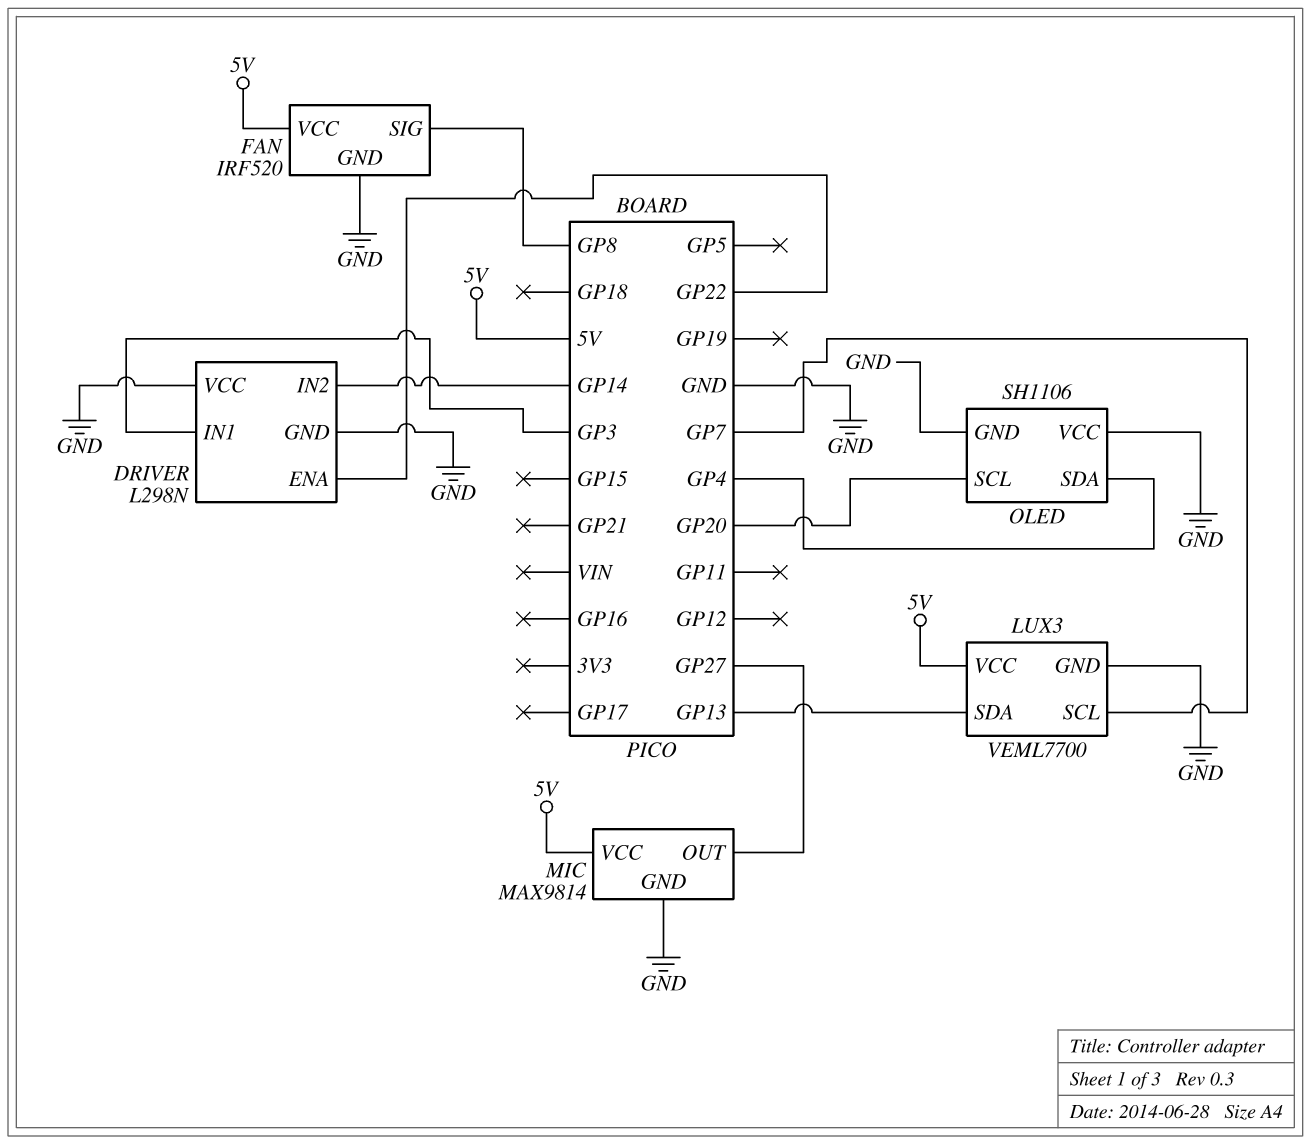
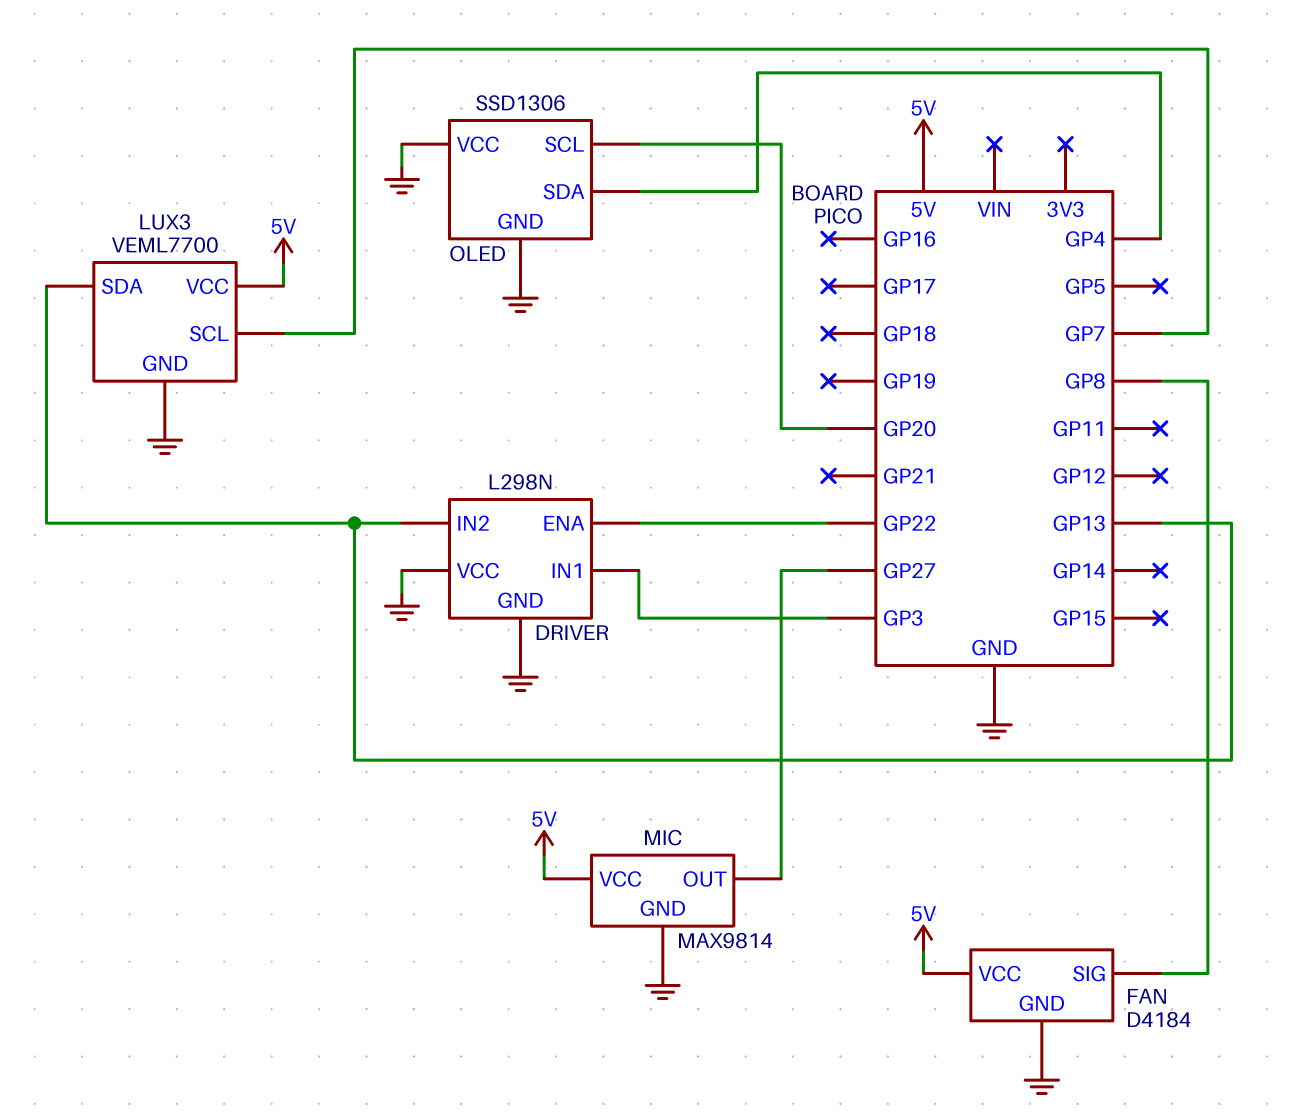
DRIVER pin IN2: GP14 -> GP13
FAN: IRF520 -> D4184
OLED: SH1106 -> SSD1306

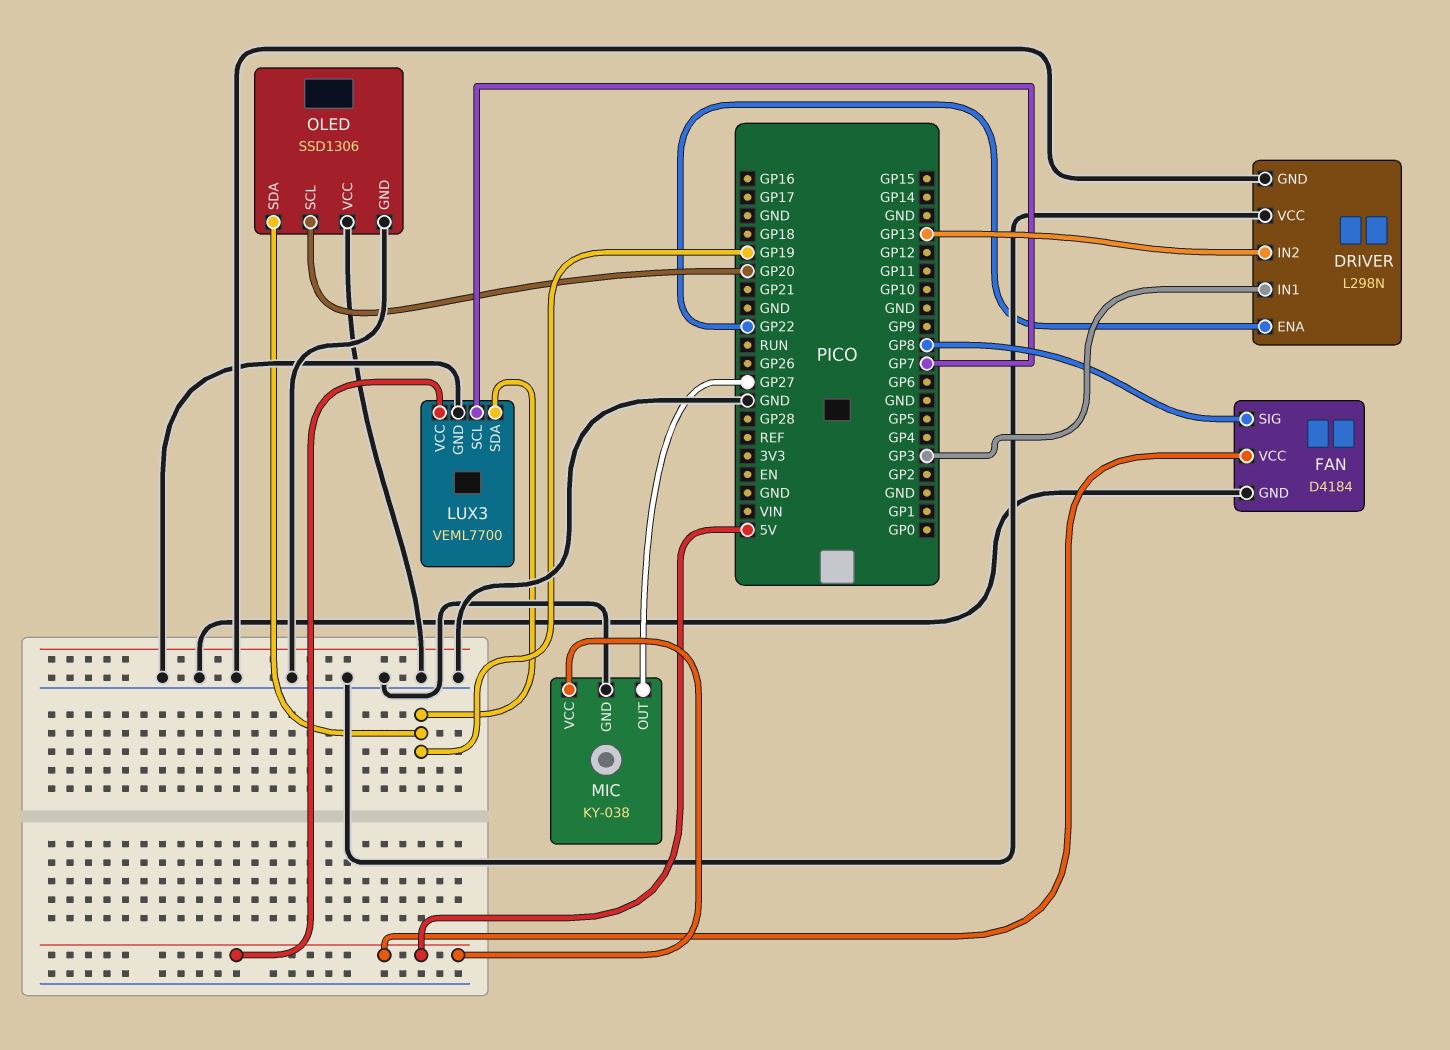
LUX3 pin SDA: GP13 -> GP19
MIC: MAX9814 -> KY-038
OLED pin SDA: GP4 -> GP19

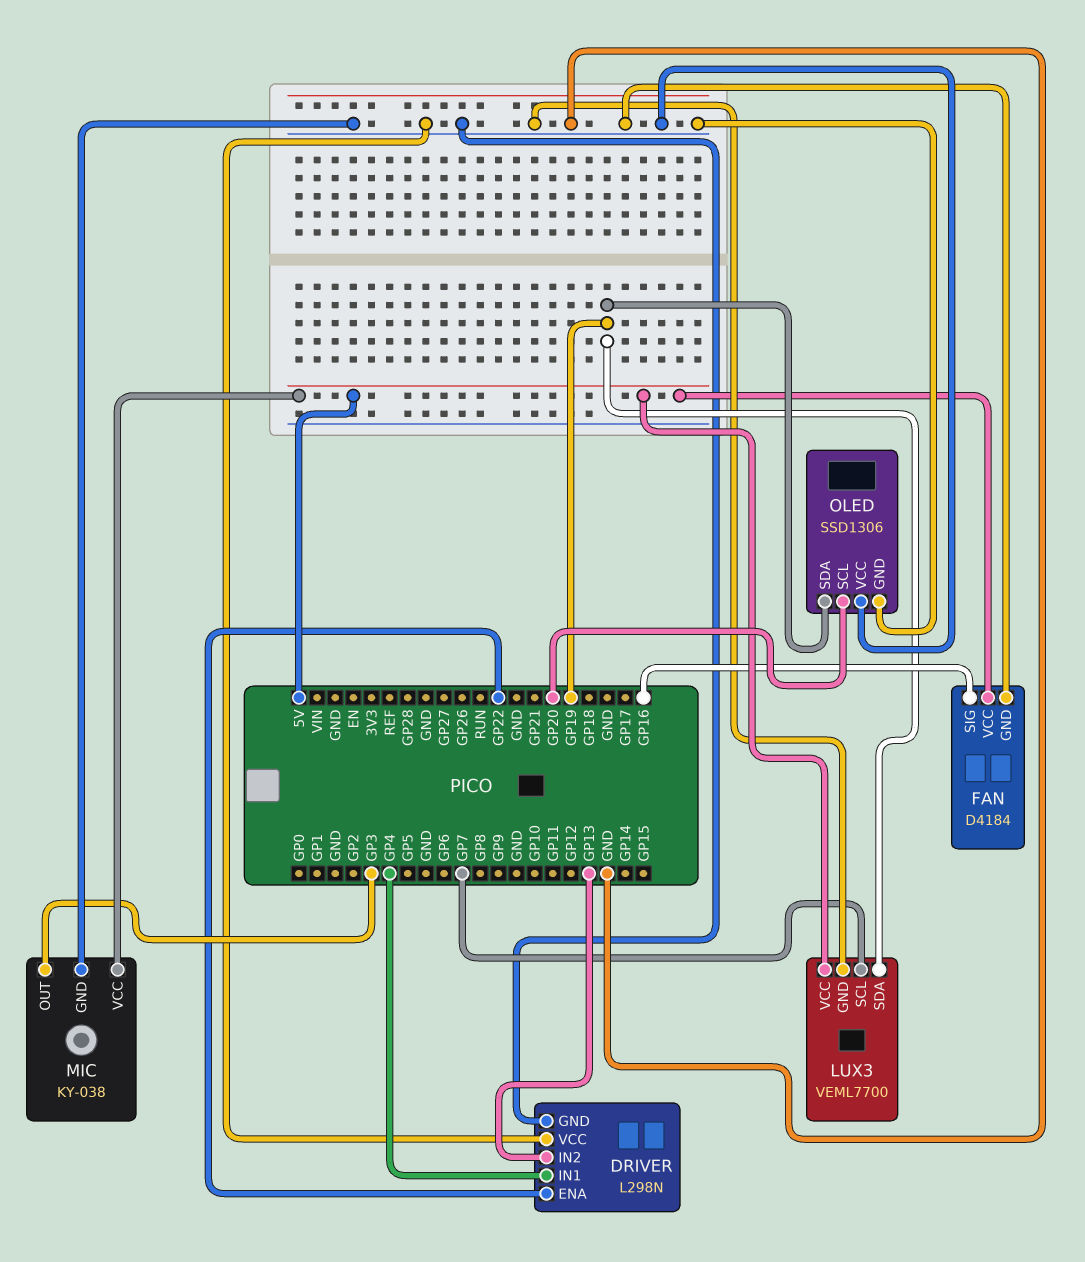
DRIVER pin IN1: GP3 -> GP4
FAN pin SIG: GP8 -> GP16
MIC pin OUT: GP27 -> GP3

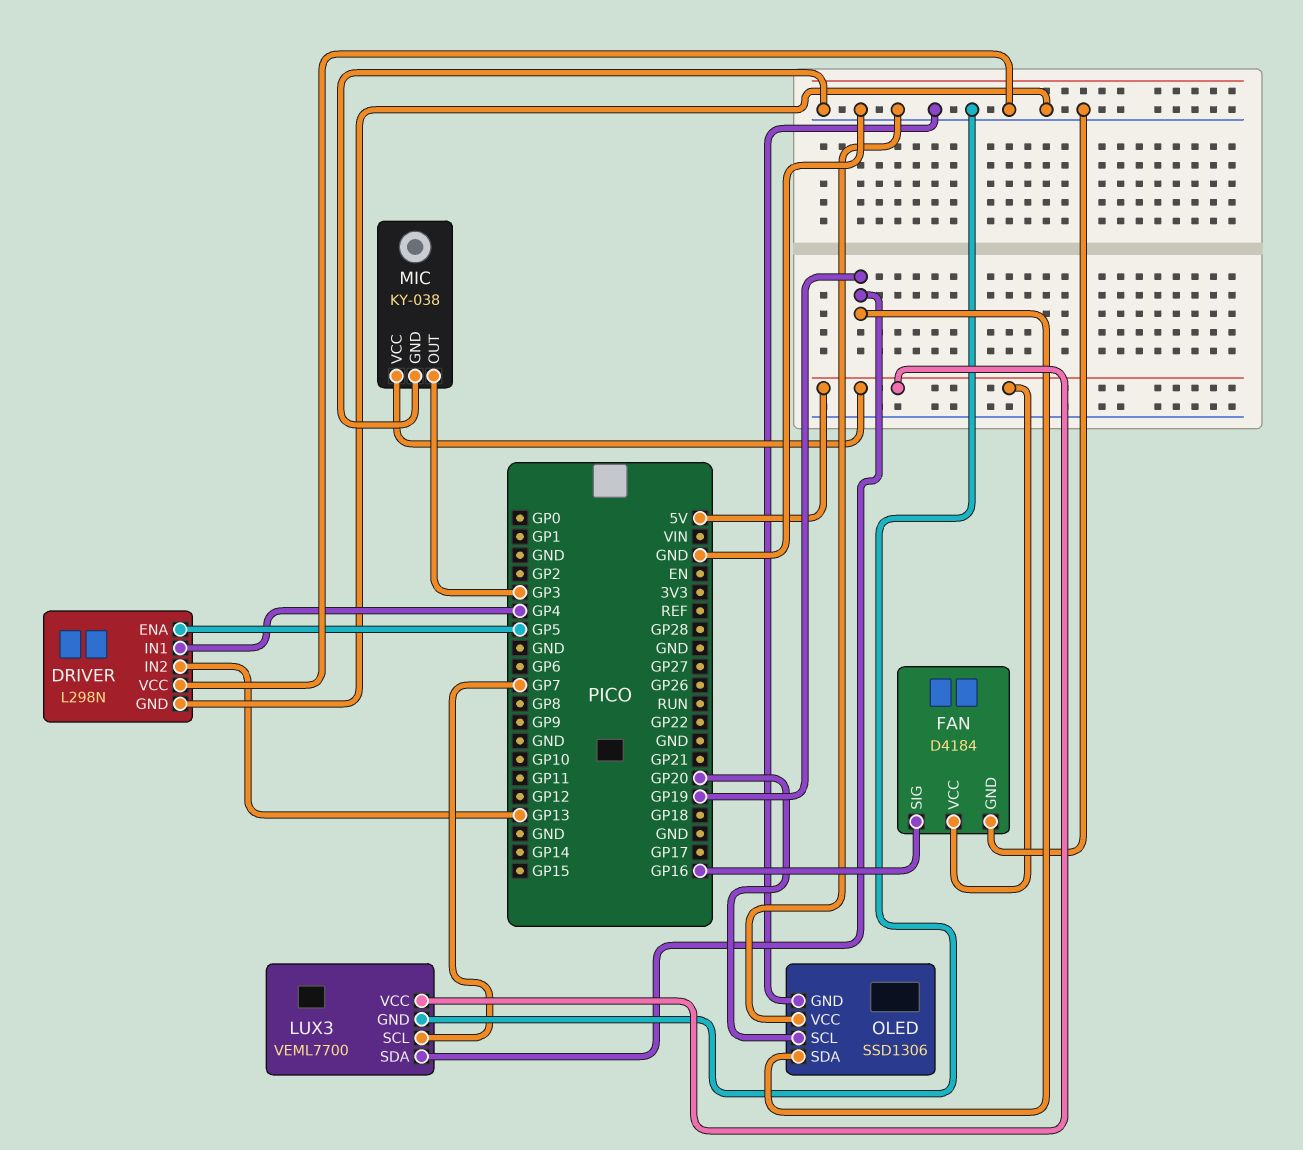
DRIVER pin ENA: GP22 -> GP5

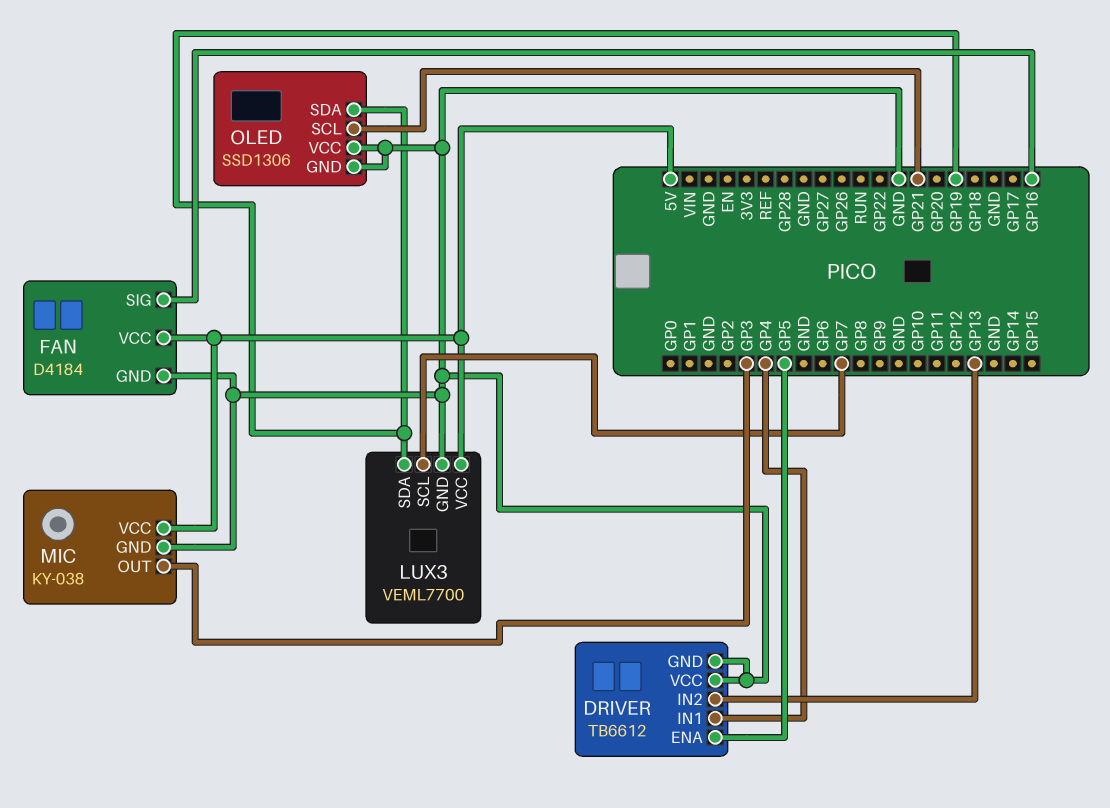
DRIVER: L298N -> TB6612
OLED pin SCL: GP20 -> GP21

